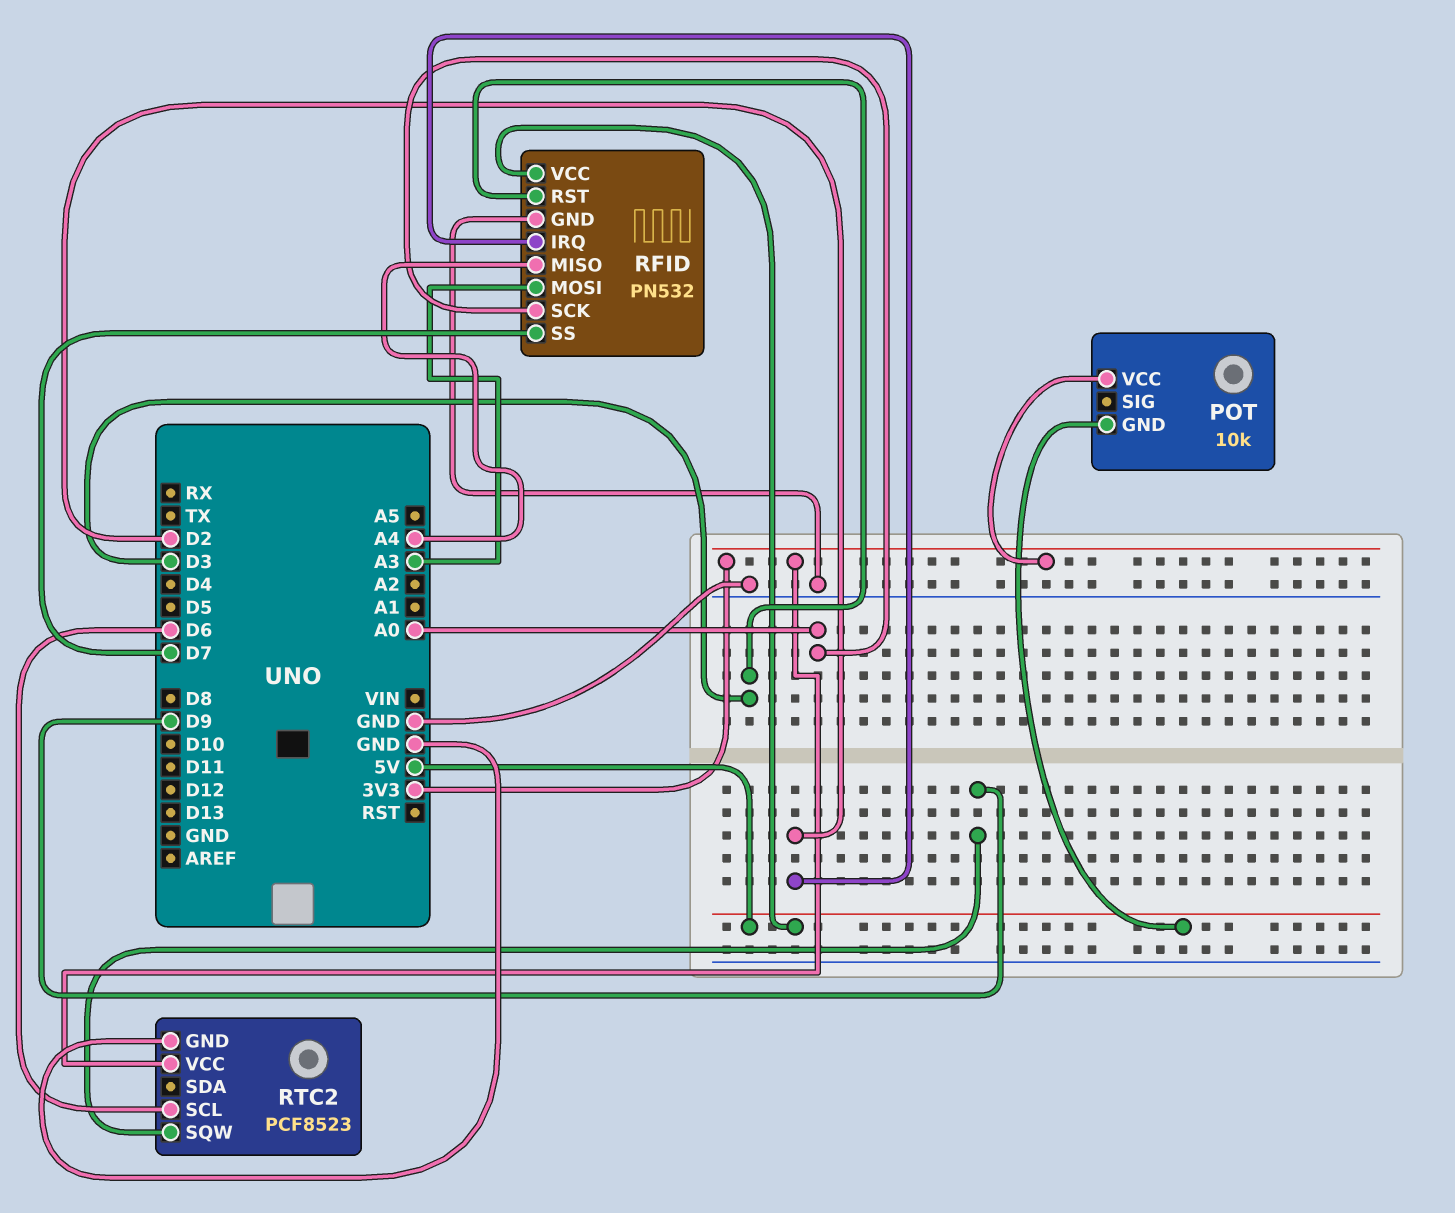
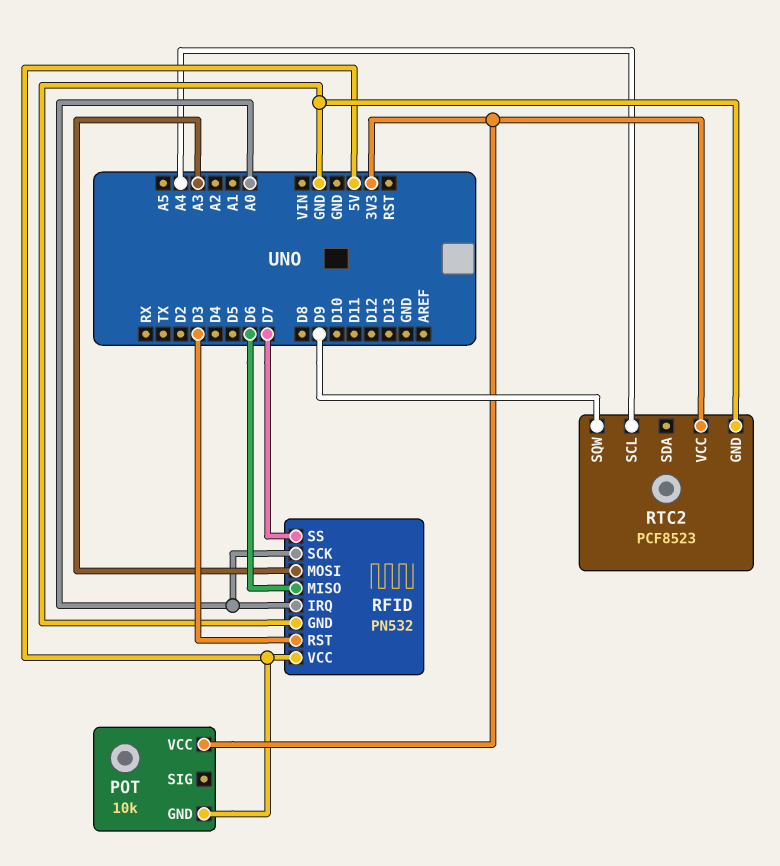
RFID pin IRQ: D2 -> A0
RFID pin MISO: A4 -> D6
RTC2 pin SCL: D6 -> A4

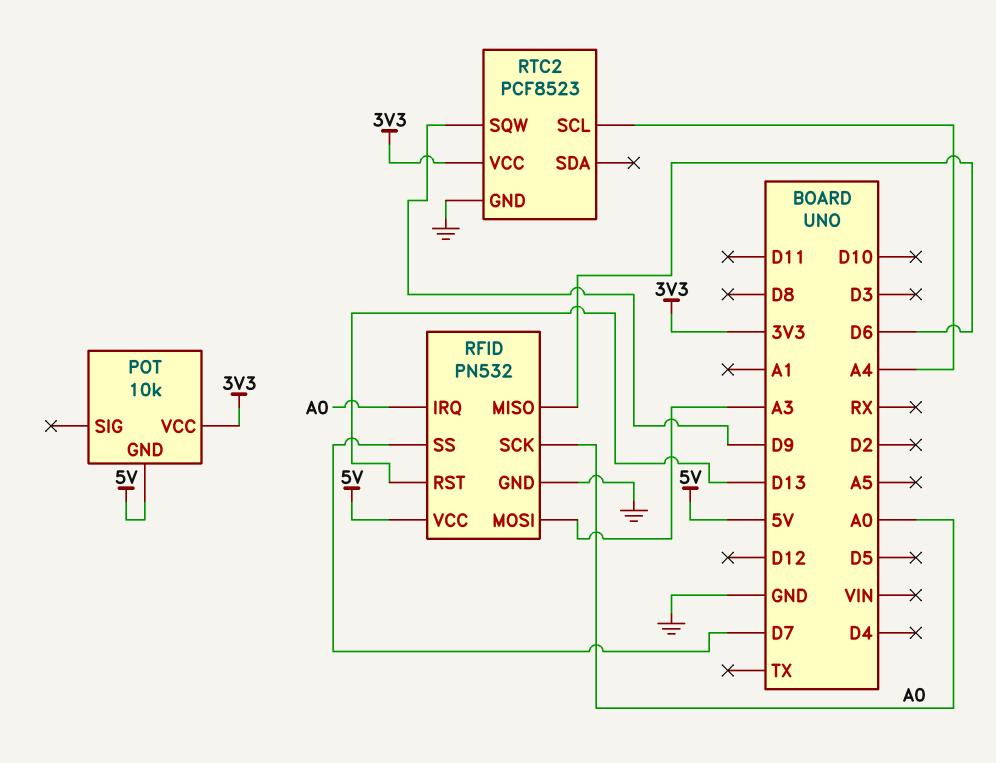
RFID pin RST: D3 -> D13

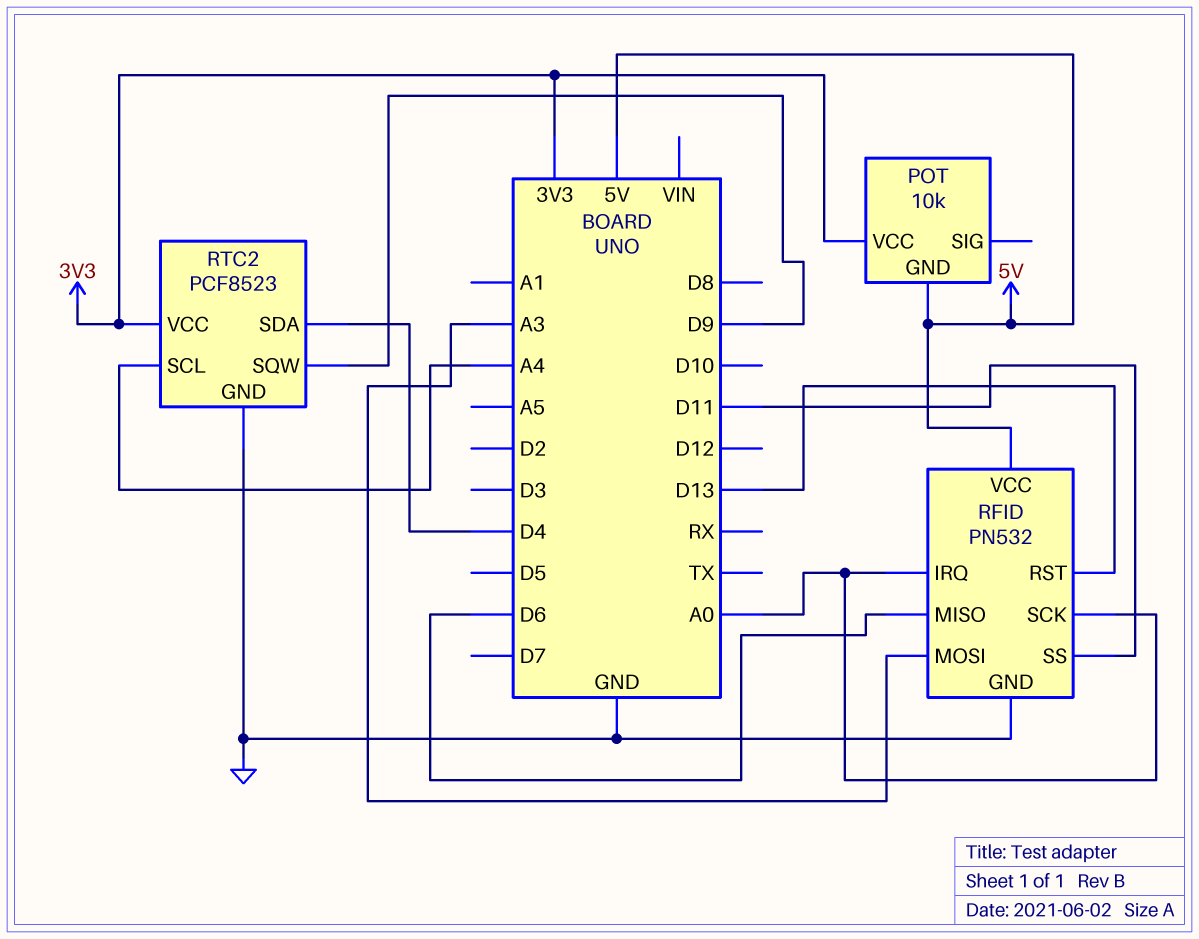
RFID pin SS: D7 -> D11
RTC2 pin SDA: none -> D4

